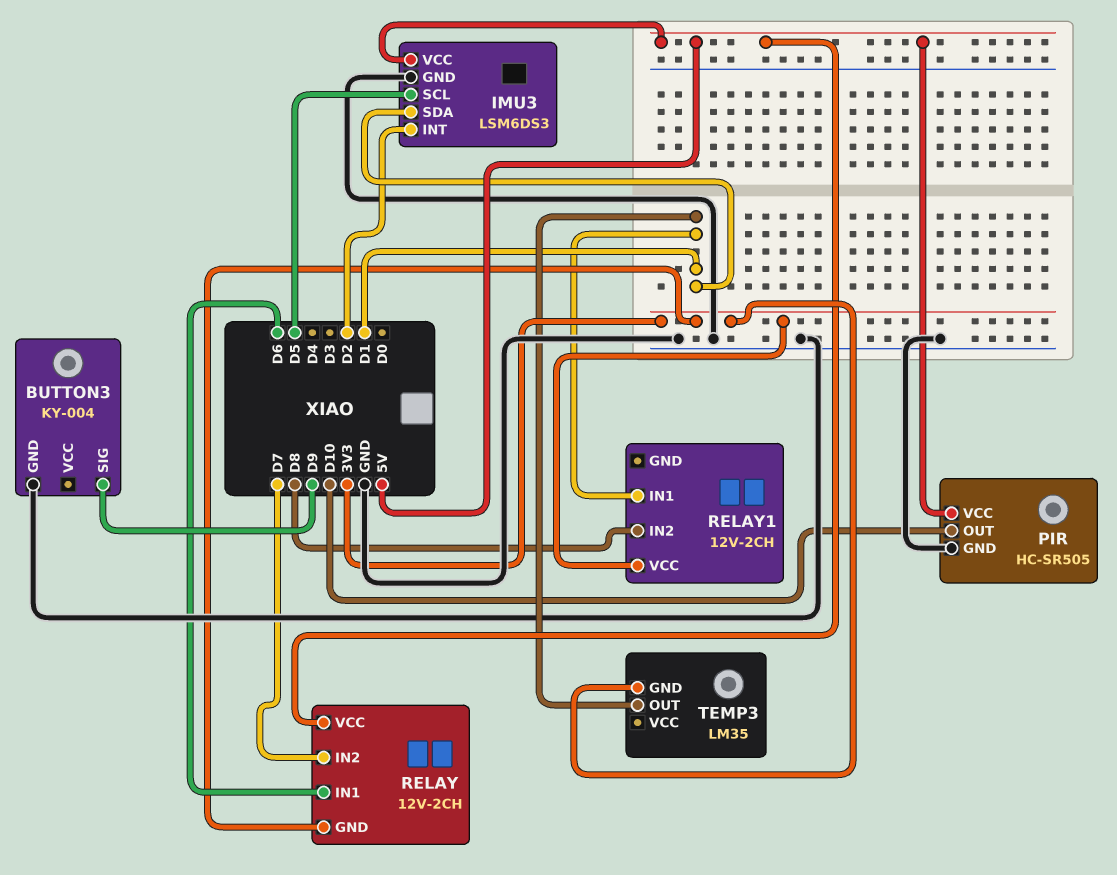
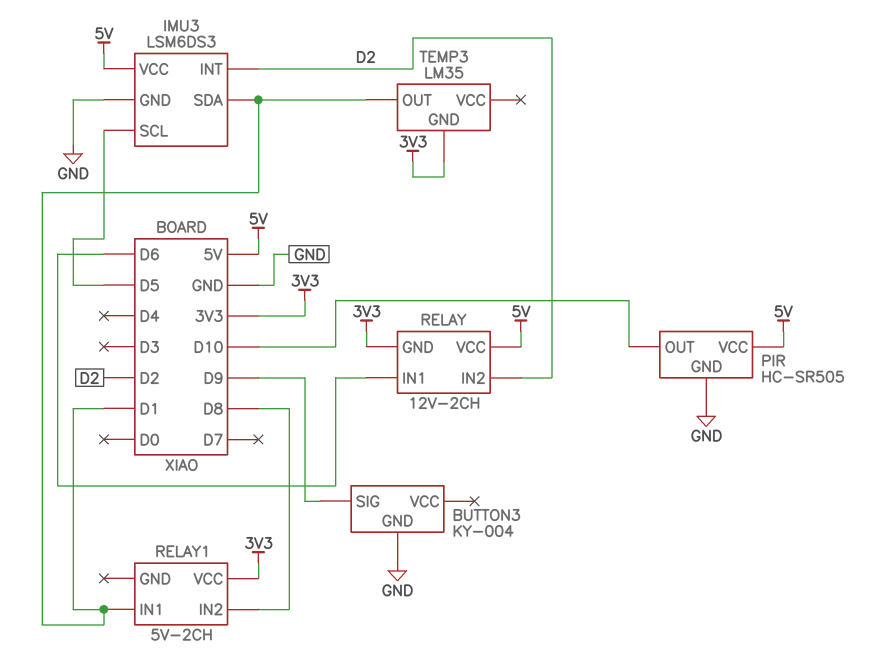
RELAY pin IN2: D7 -> D2
RELAY1: 12V-2CH -> 5V-2CH

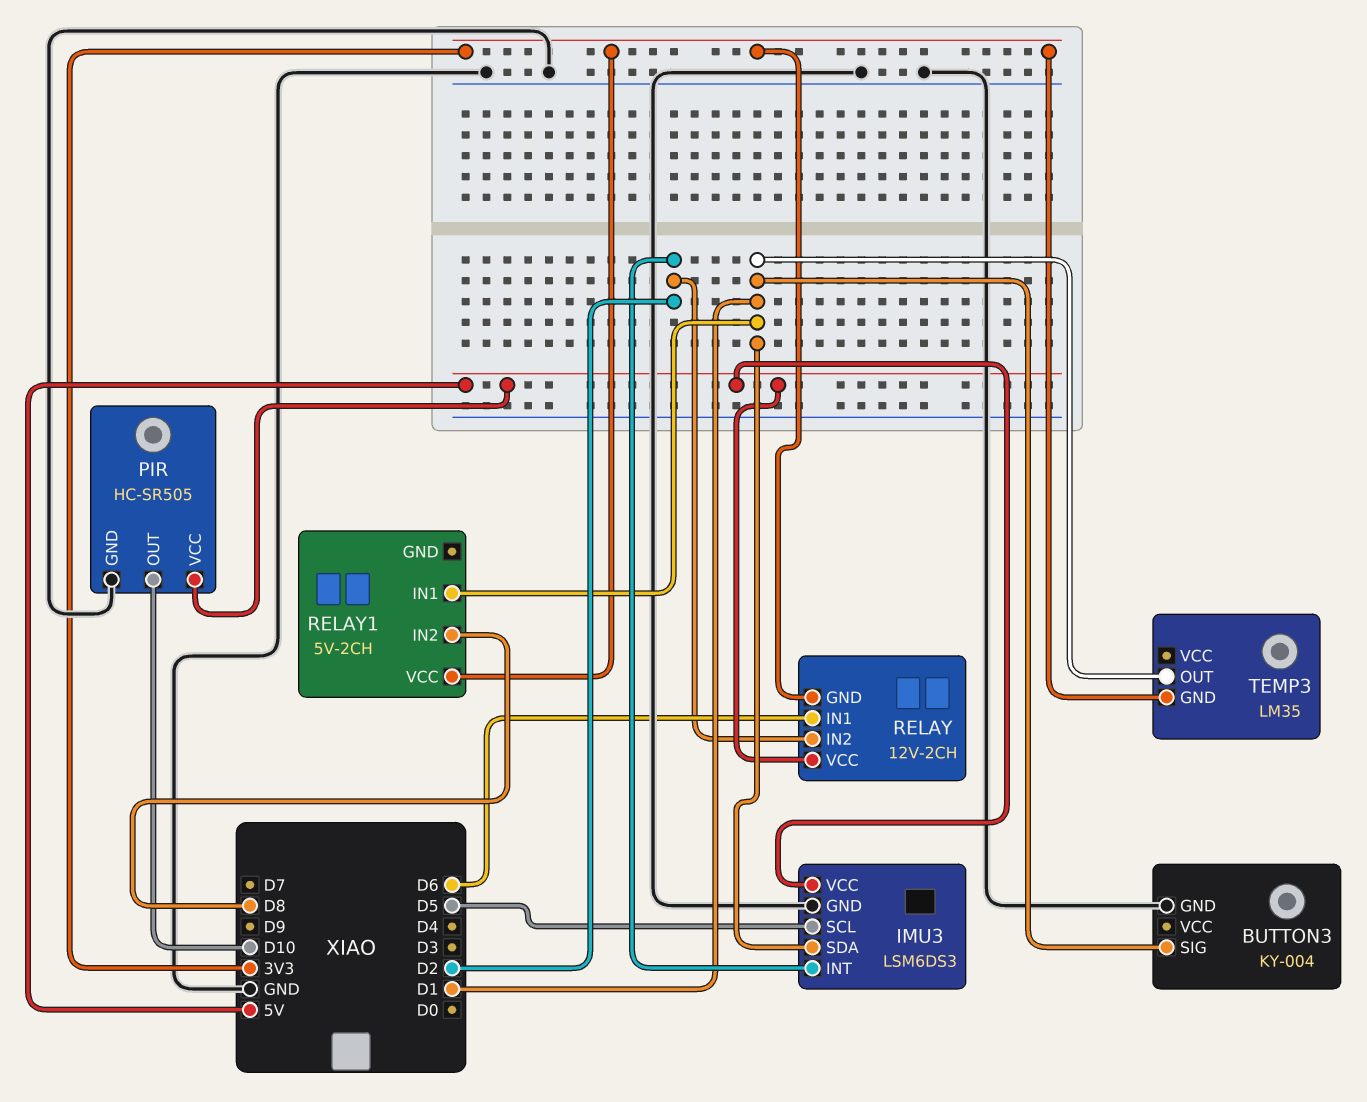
BUTTON3 pin SIG: D9 -> D1

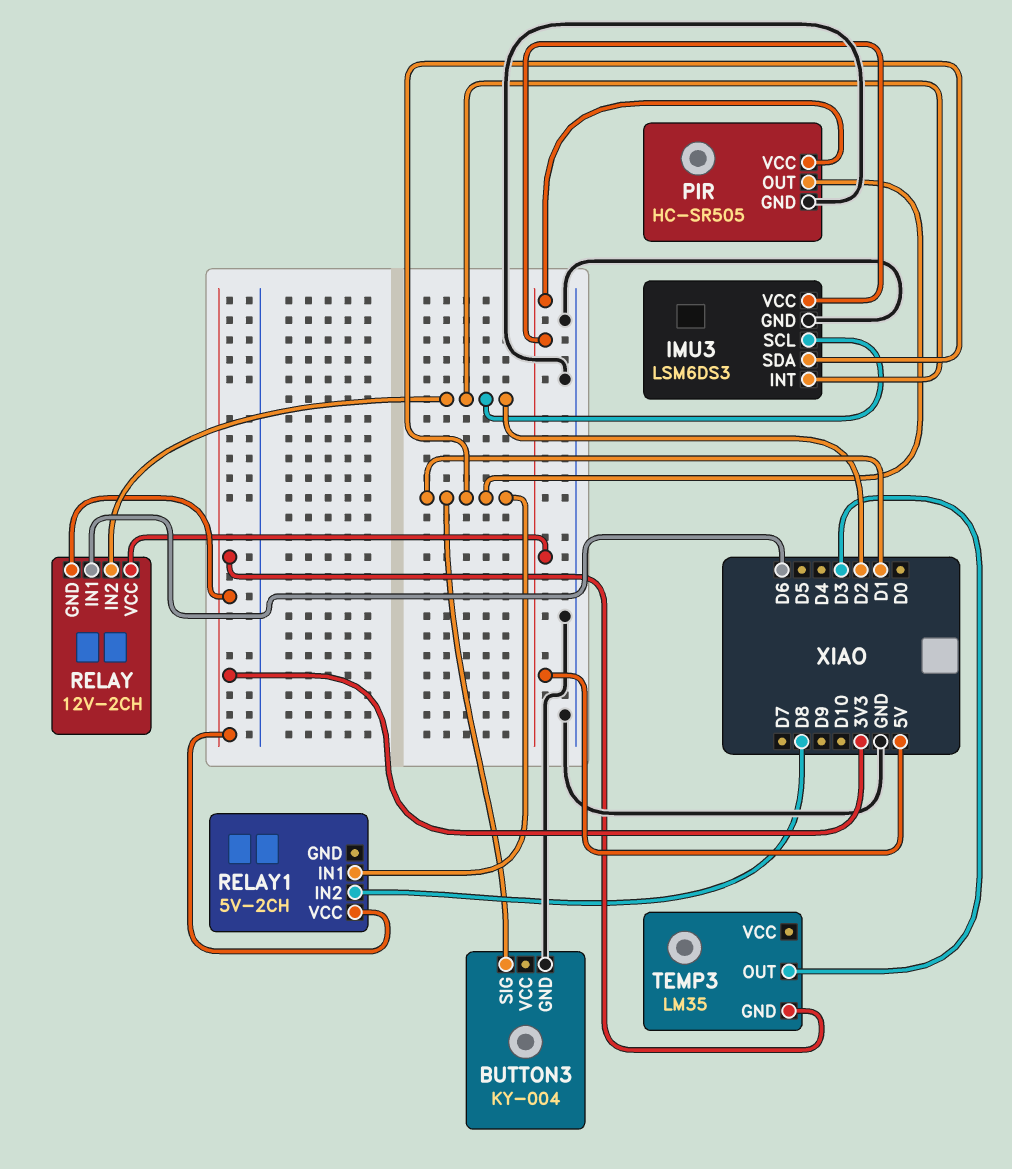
IMU3 pin SCL: D5 -> D2
PIR pin OUT: D10 -> D1
TEMP3 pin OUT: D1 -> D3

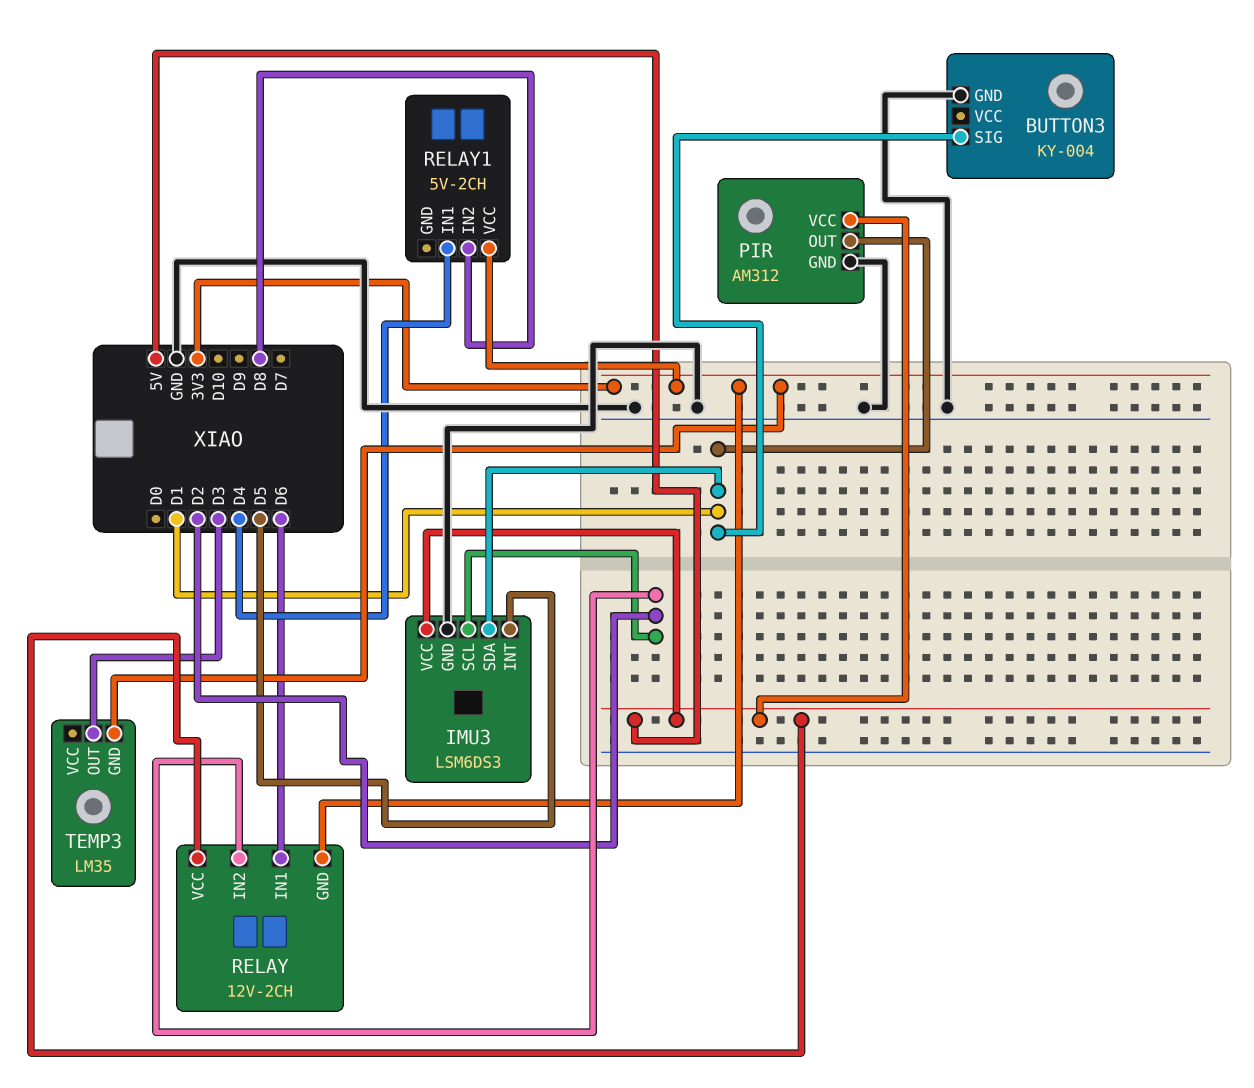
IMU3 pin INT: D2 -> D5
PIR: HC-SR505 -> AM312
RELAY1 pin IN1: D1 -> D4

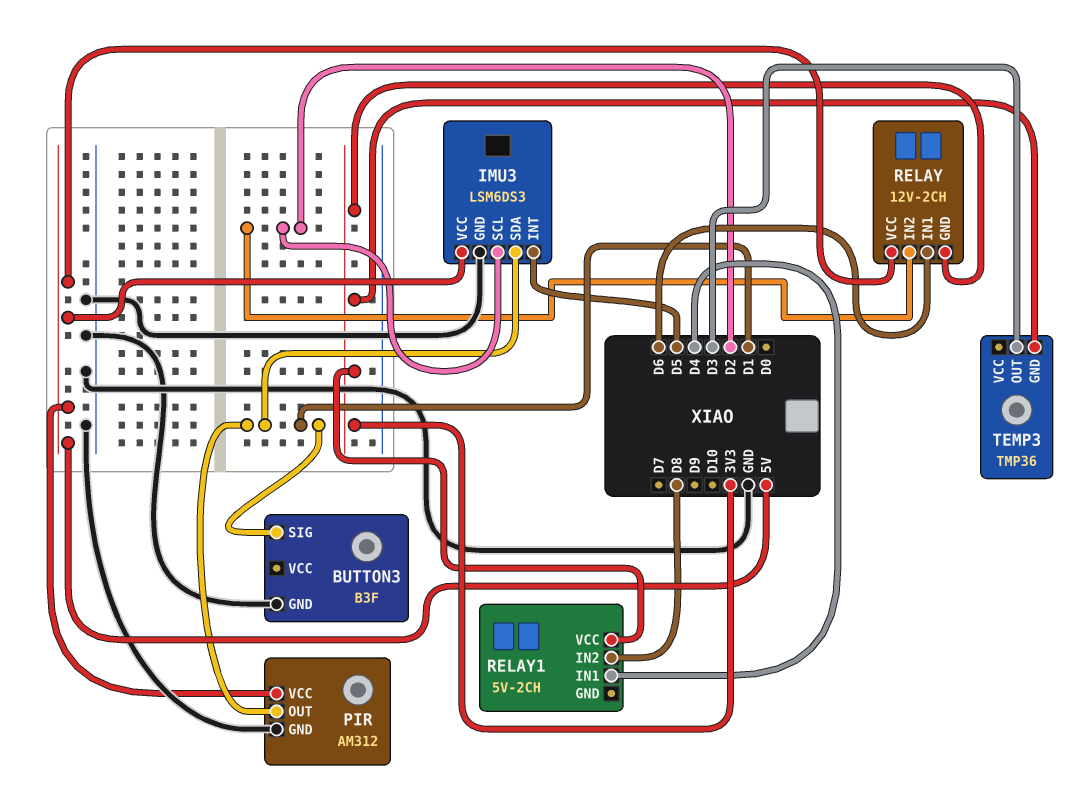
BUTTON3: KY-004 -> B3F
TEMP3: LM35 -> TMP36

